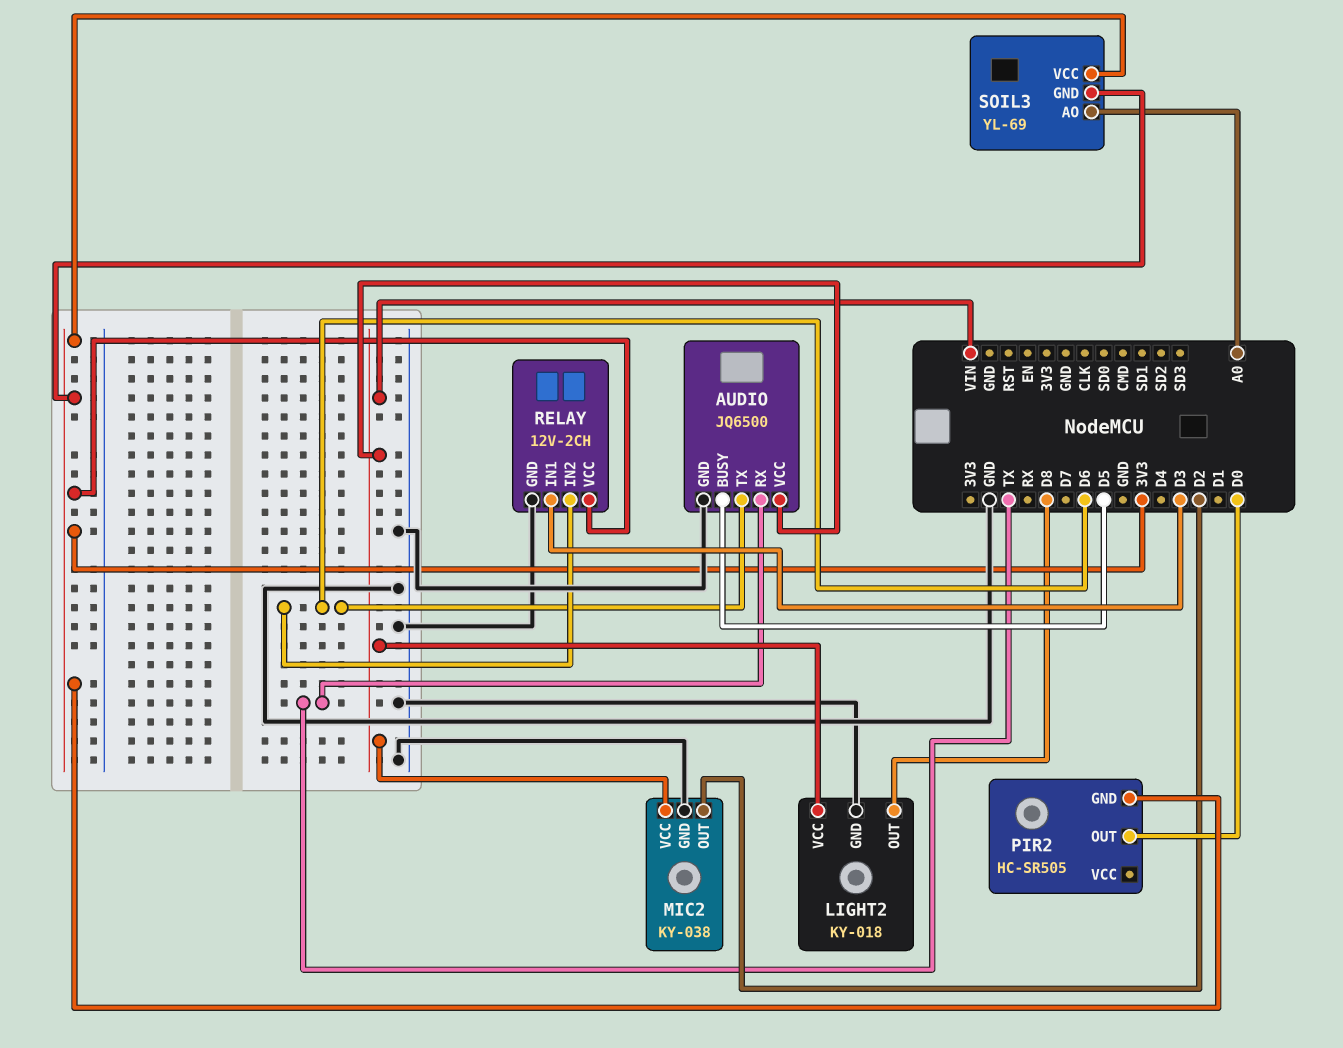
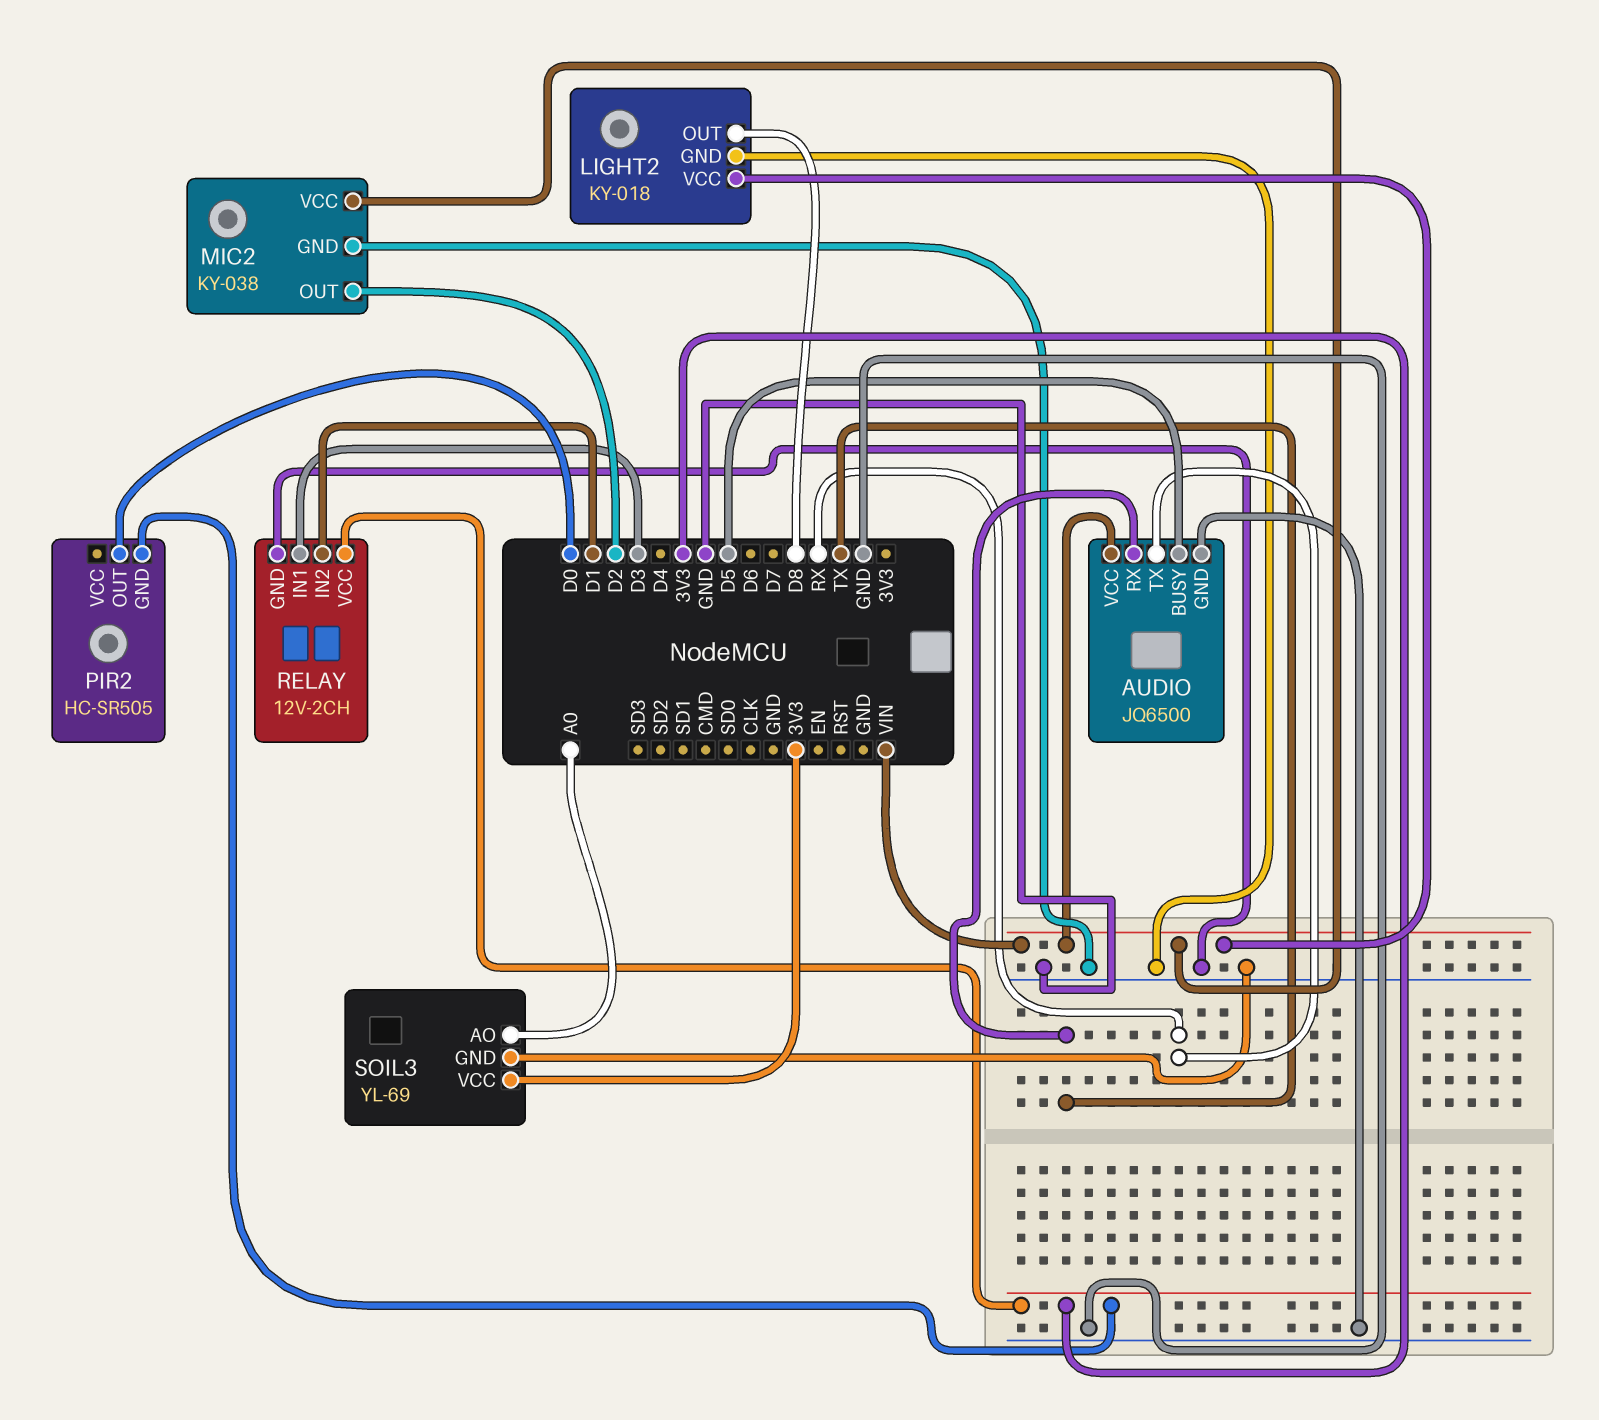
AUDIO pin TX: D6 -> RX
RELAY pin IN2: D6 -> D1
SOIL3 pin GND: 3V3 -> GND

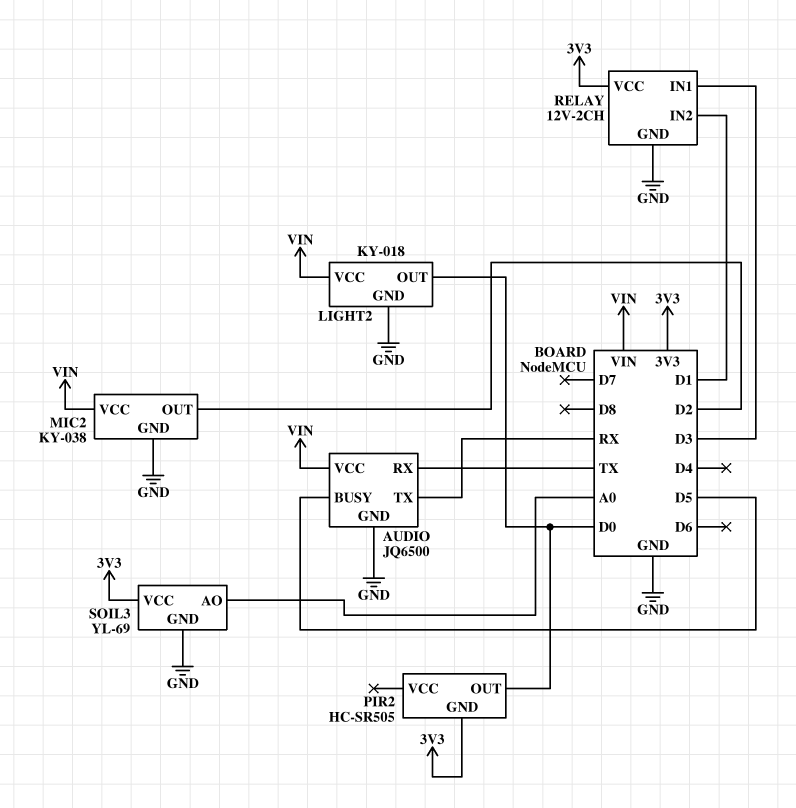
LIGHT2 pin OUT: D8 -> D0

